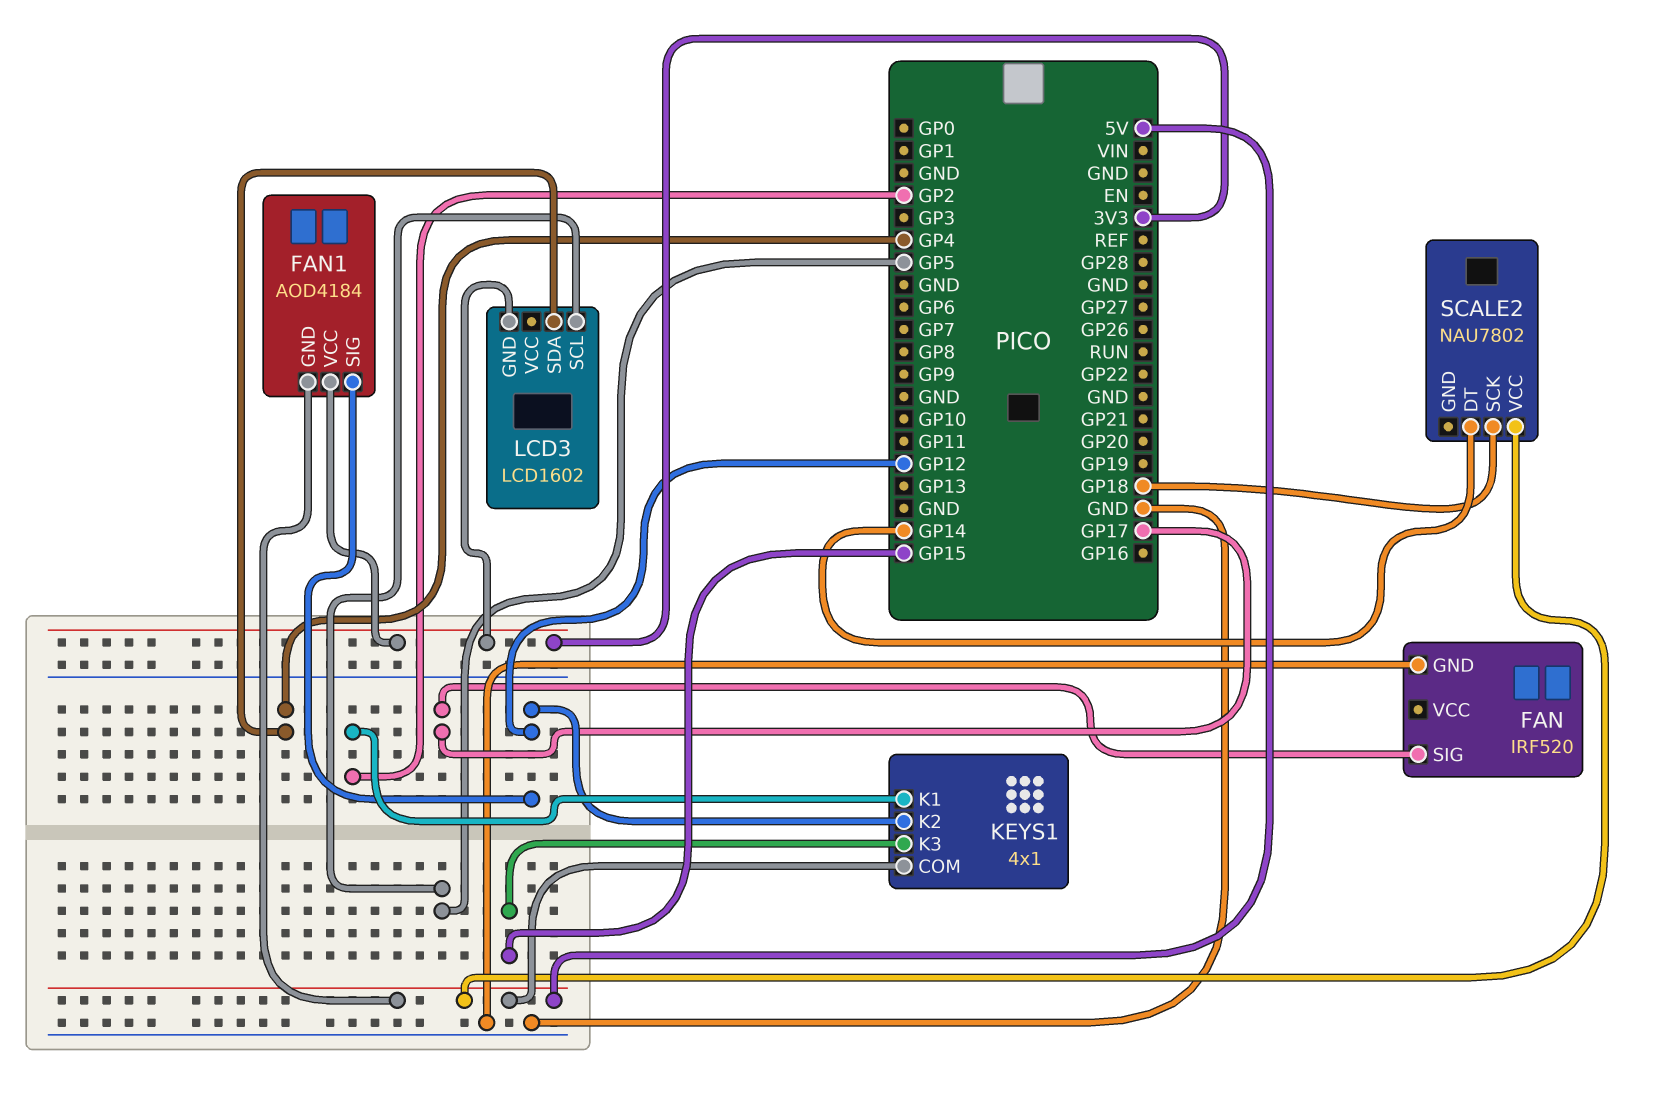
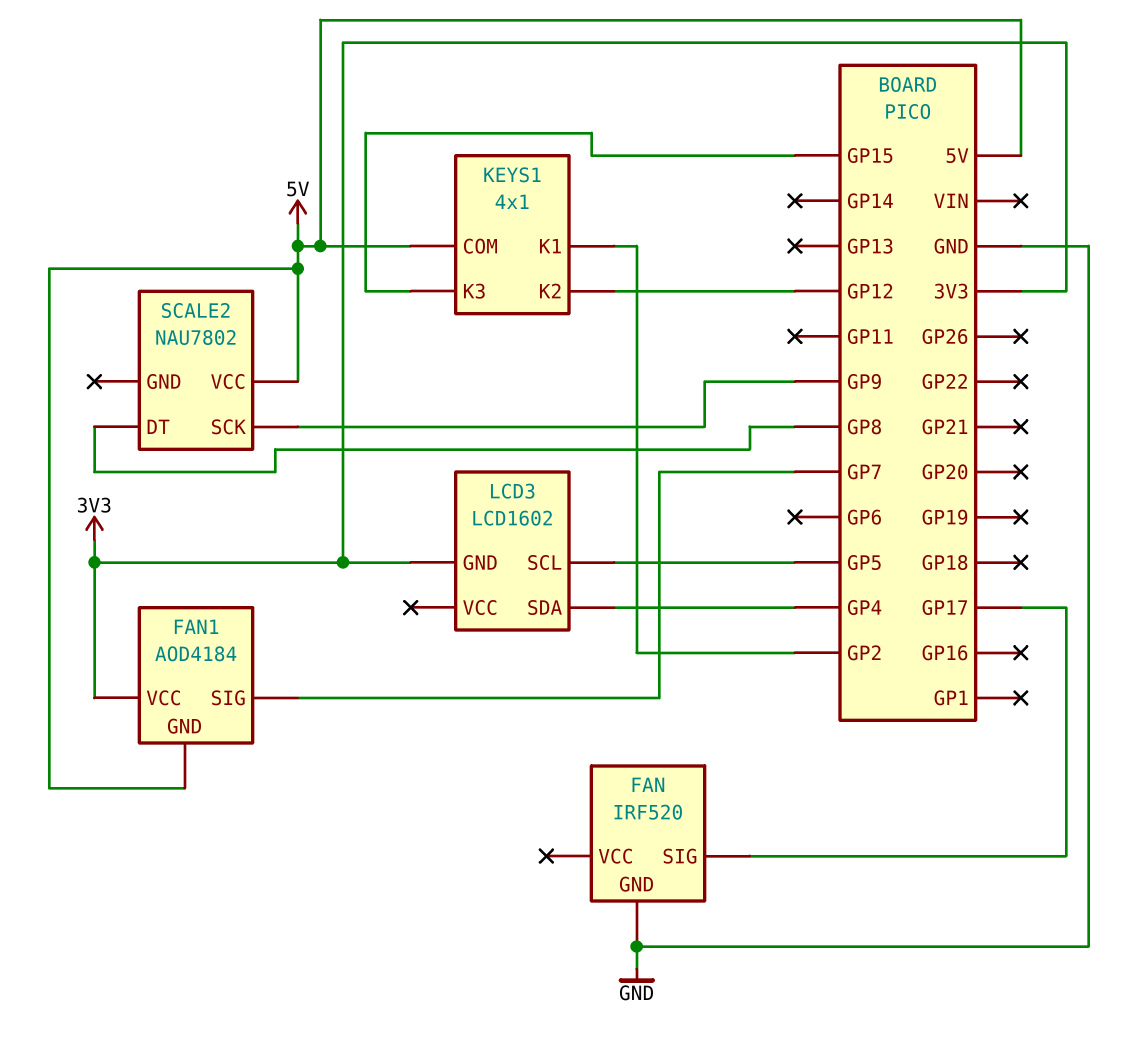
FAN1 pin SIG: GP12 -> GP7
SCALE2 pin DT: GP14 -> GP8
SCALE2 pin SCK: GP18 -> GP9

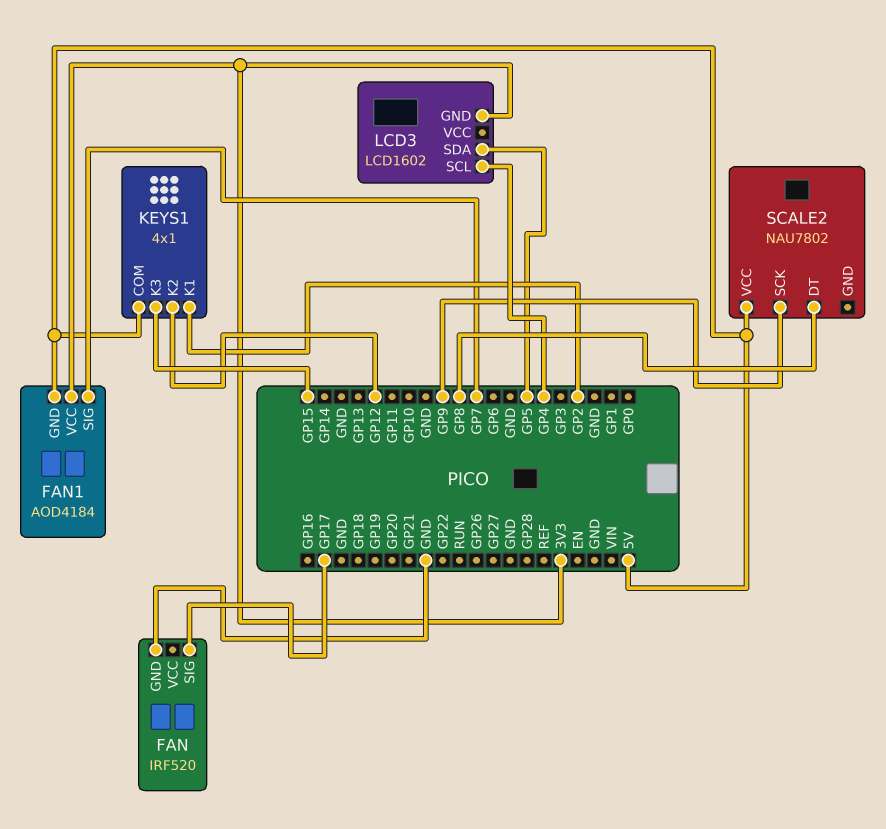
LCD3 pin SCL: GP5 -> GP4
LCD3 pin SDA: GP4 -> GP5

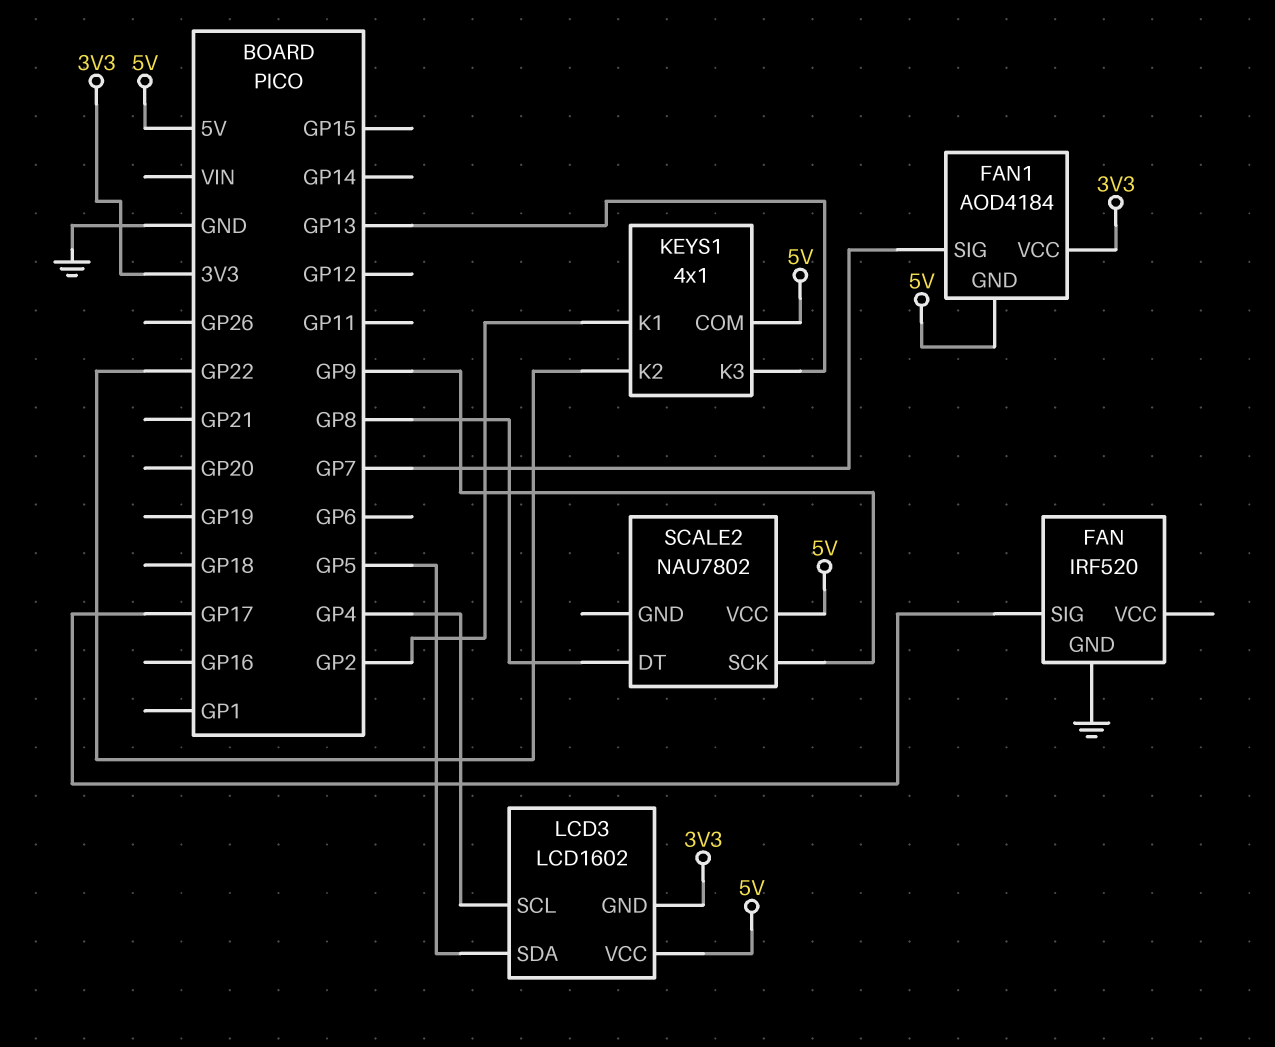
KEYS1 pin K2: GP12 -> GP22
KEYS1 pin K3: GP15 -> GP13
LCD3 pin VCC: none -> 5V

